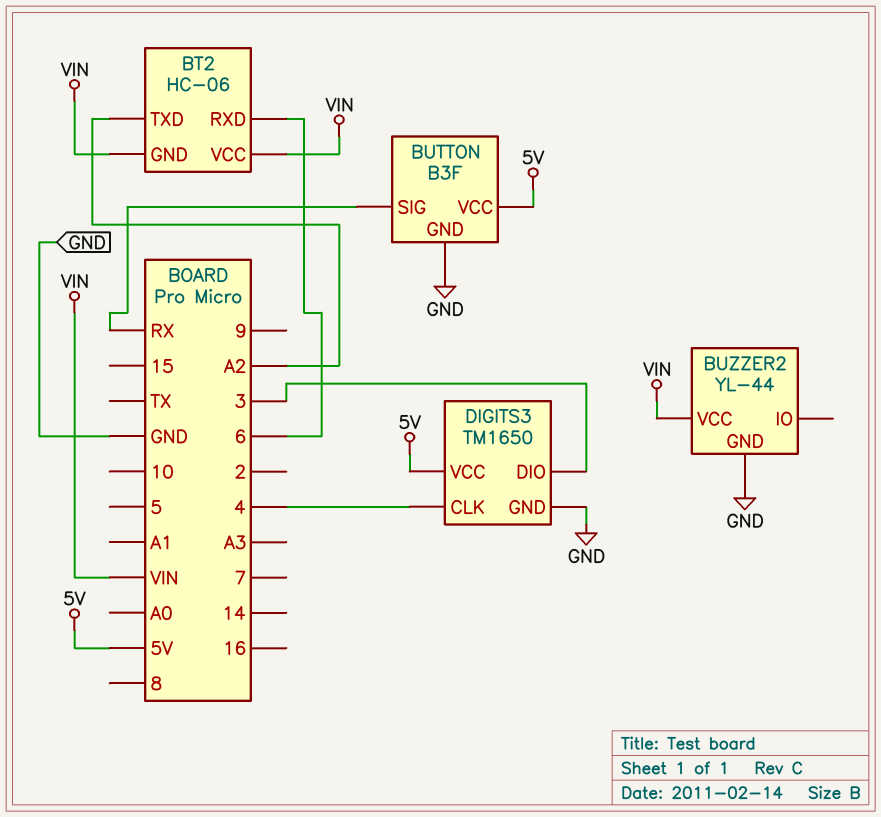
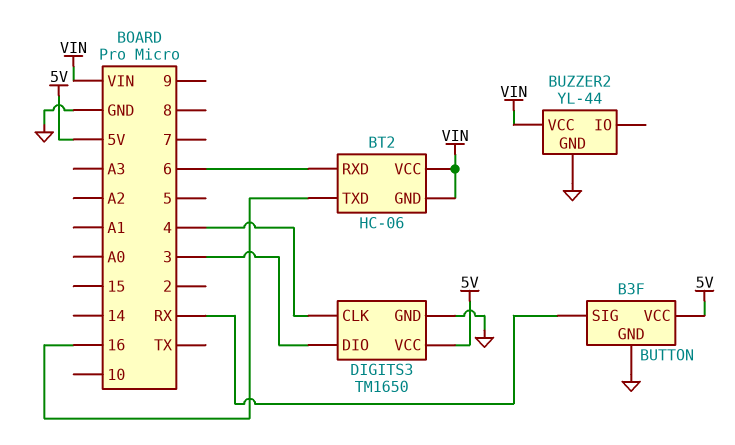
BT2 pin TXD: A2 -> 16

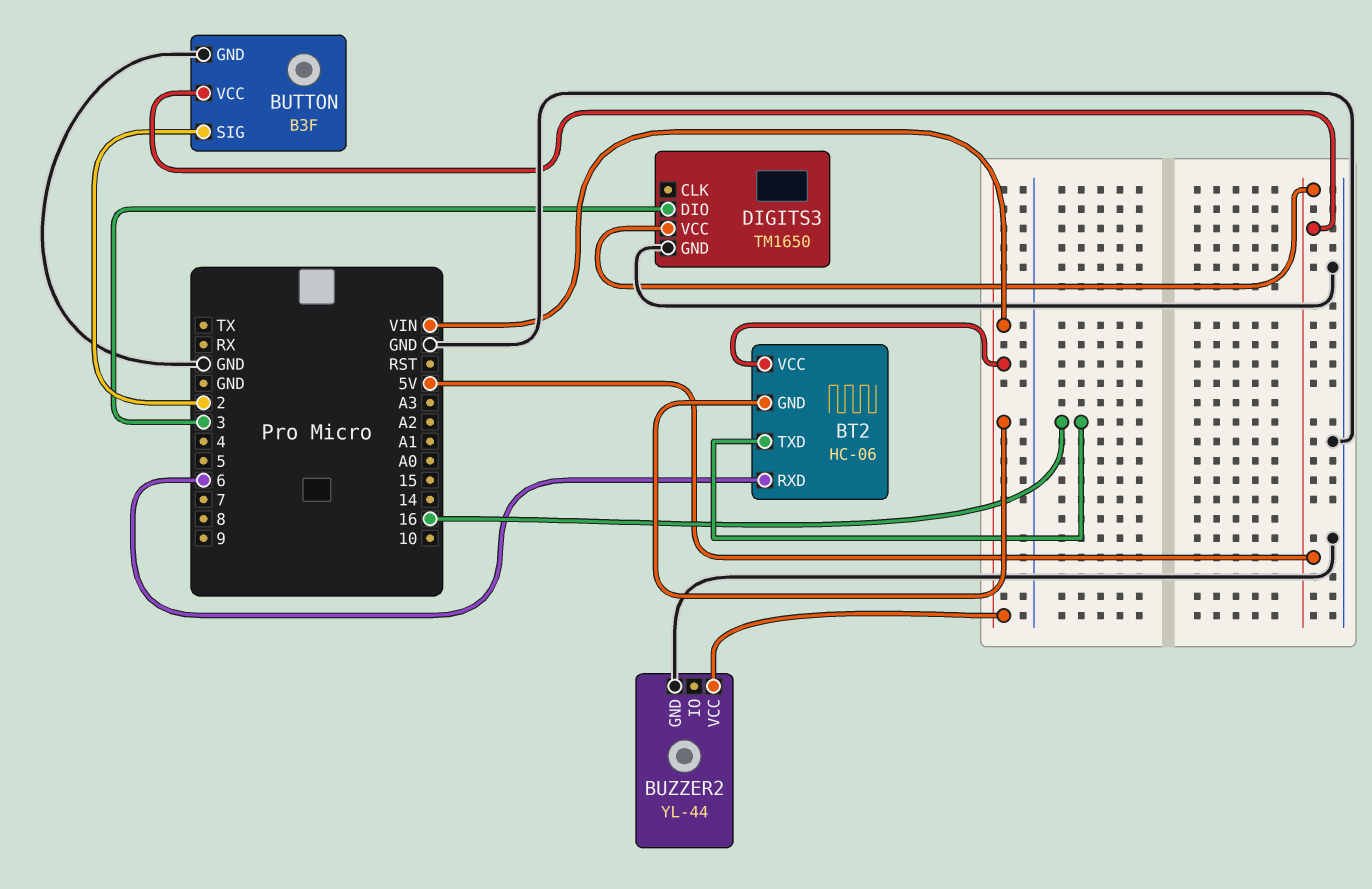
BUTTON pin SIG: RX -> 2
DIGITS3 pin CLK: 4 -> none

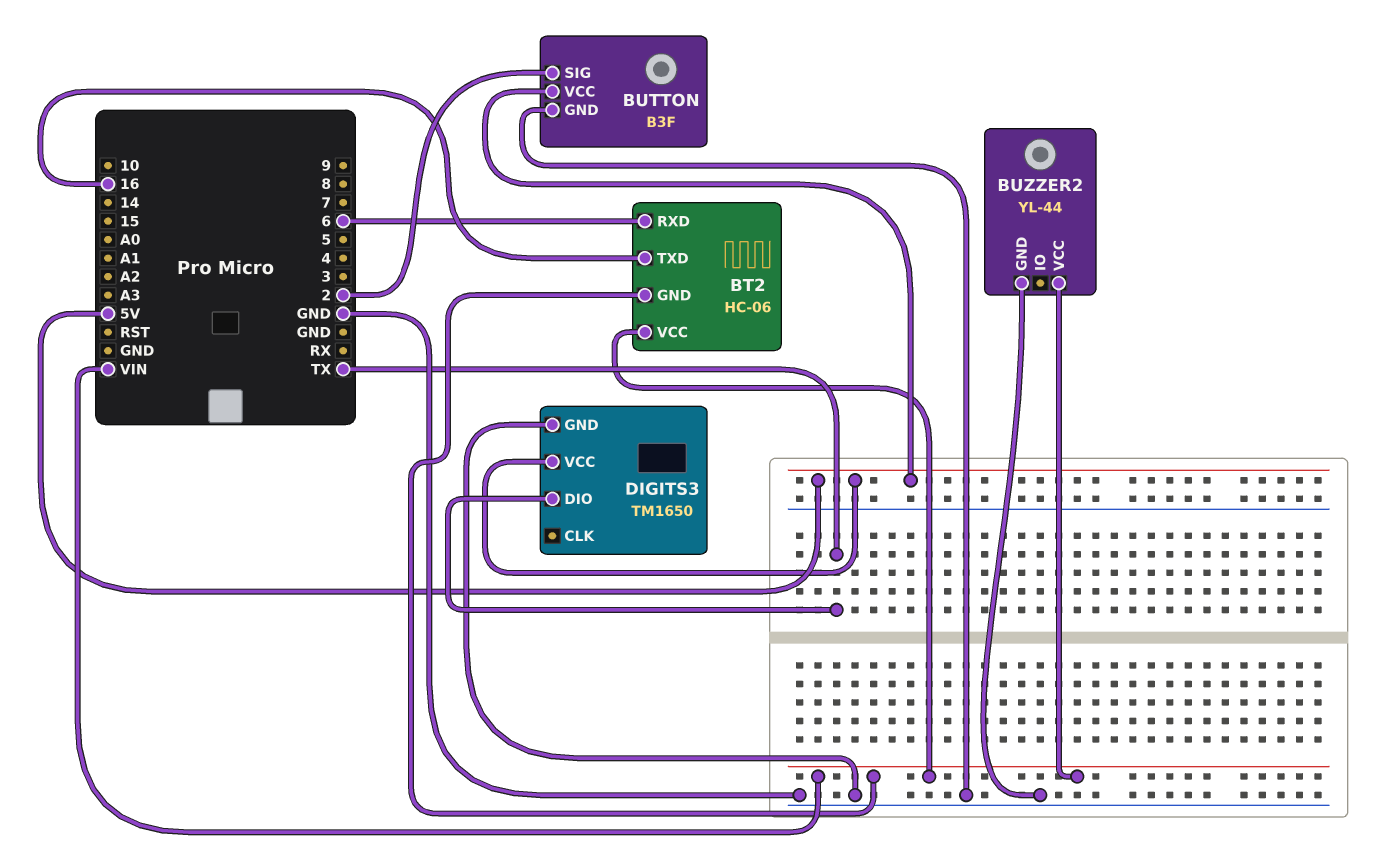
DIGITS3 pin DIO: 3 -> TX

